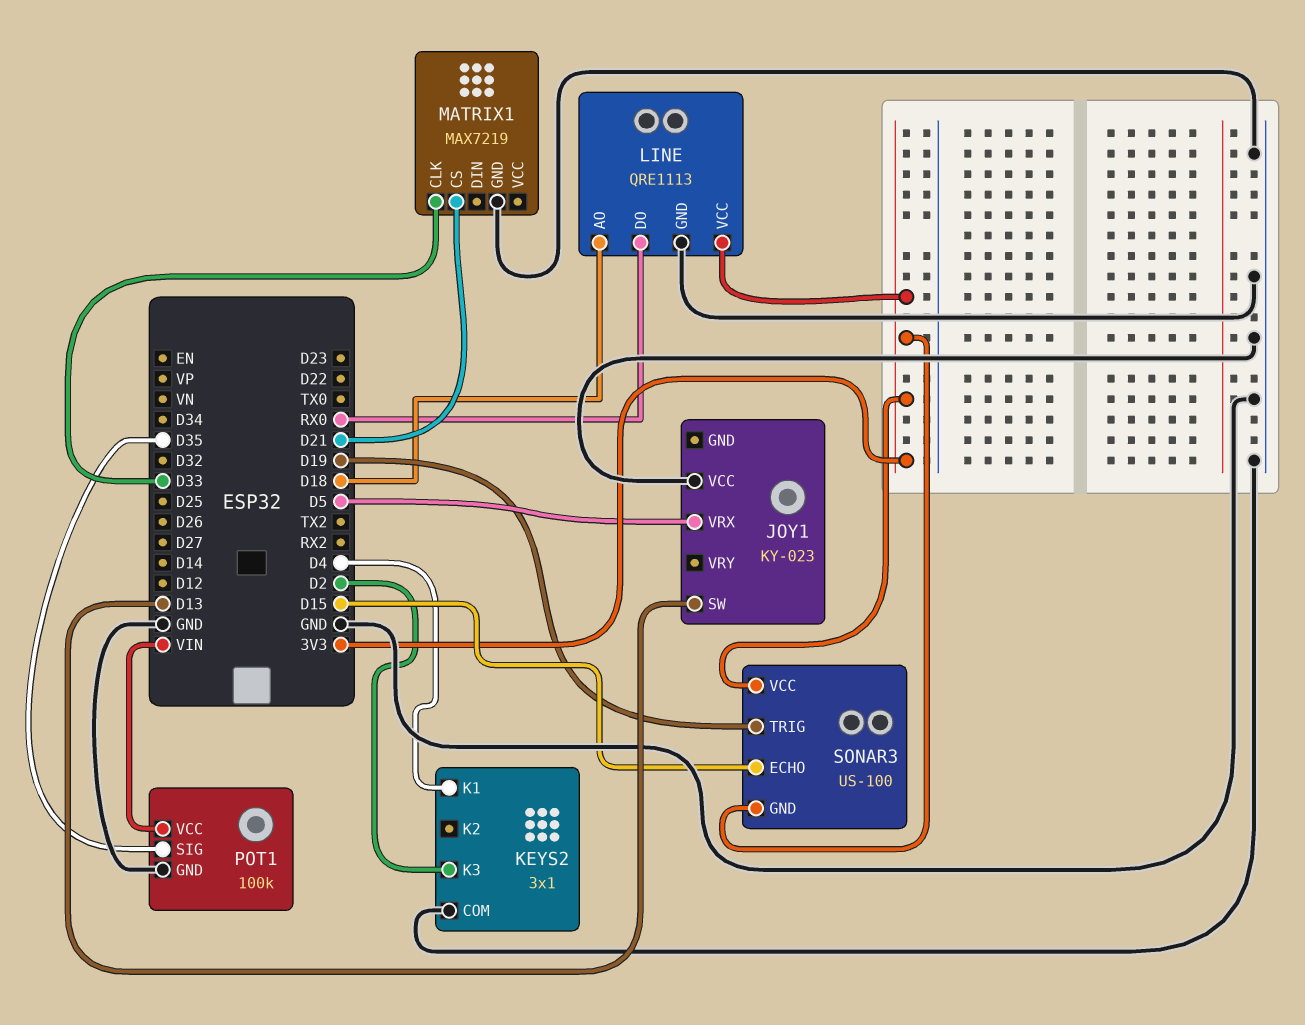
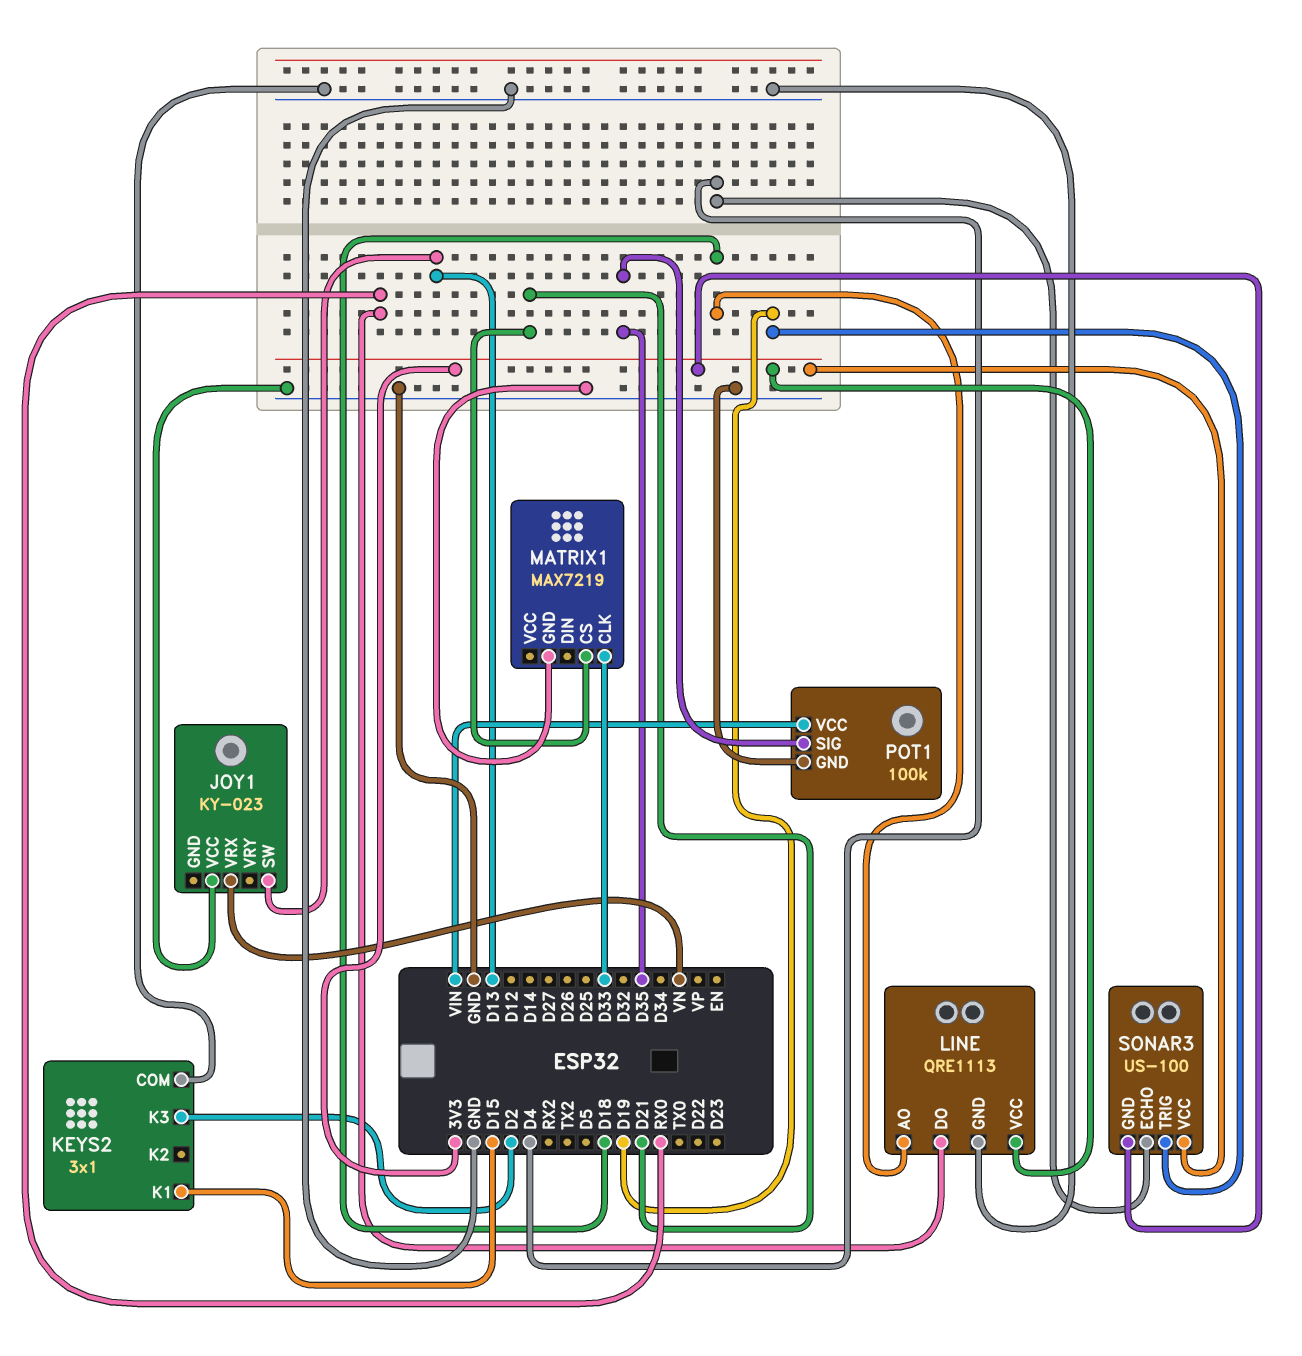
JOY1 pin VRX: D5 -> VN
KEYS2 pin K1: D4 -> D15
SONAR3 pin ECHO: D15 -> D4

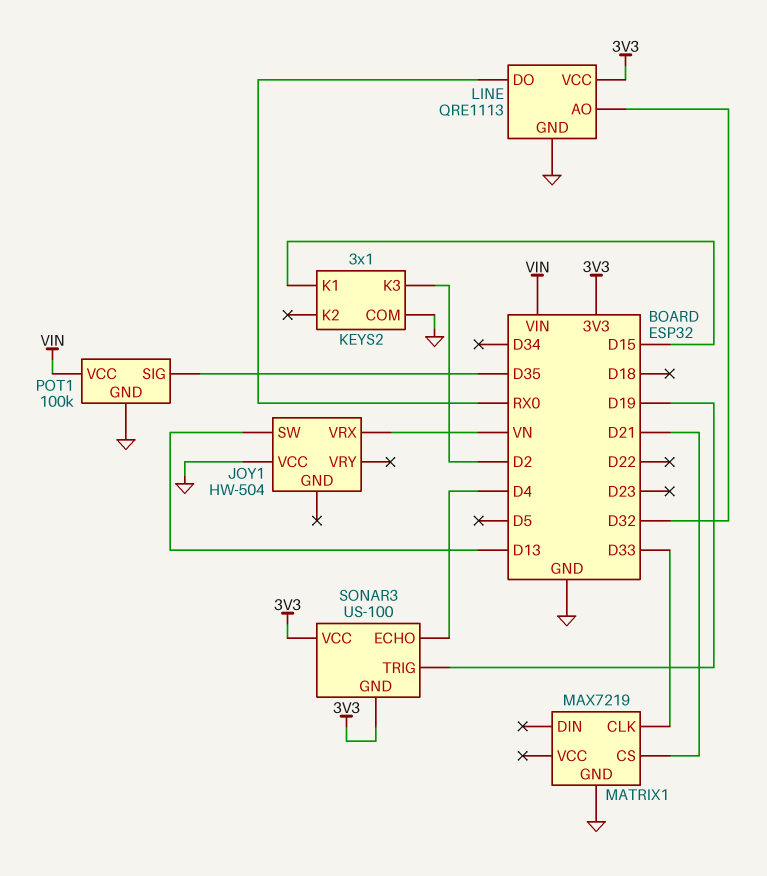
JOY1: KY-023 -> HW-504
LINE pin AO: D18 -> D32

